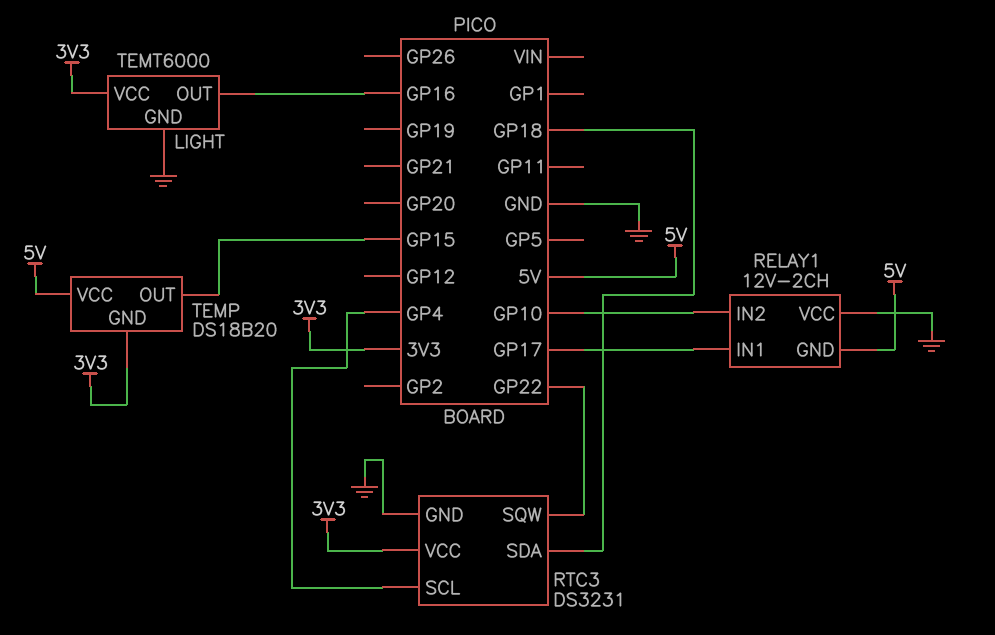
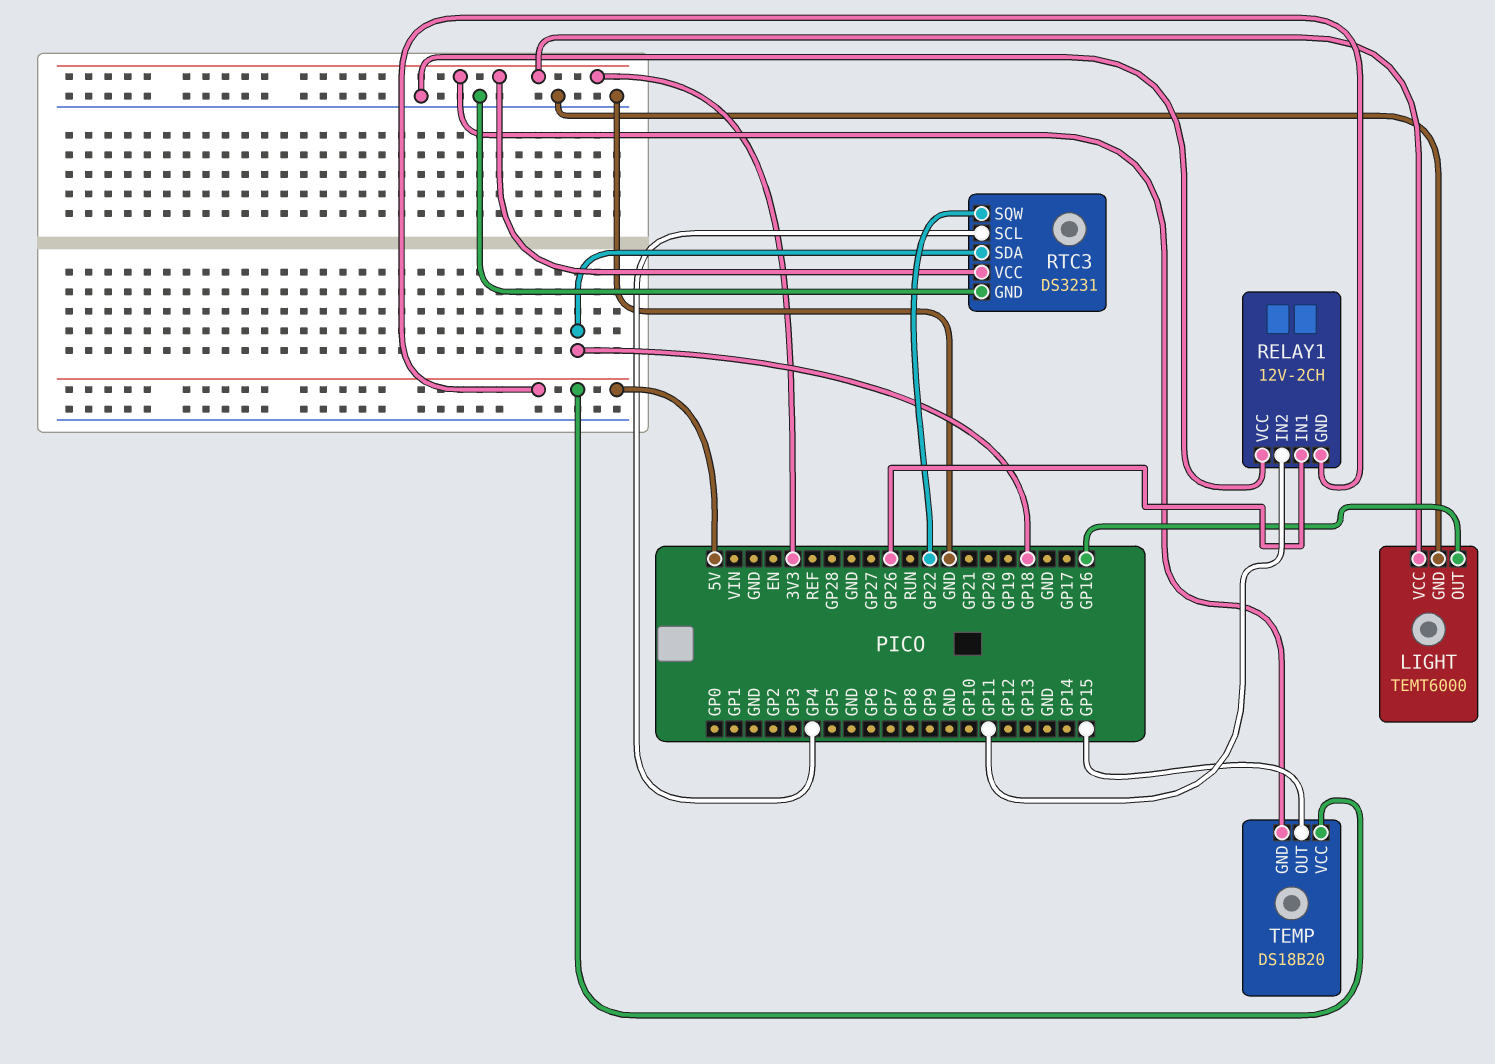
RELAY1 pin IN1: GP17 -> GP26
RELAY1 pin IN2: GP10 -> GP11

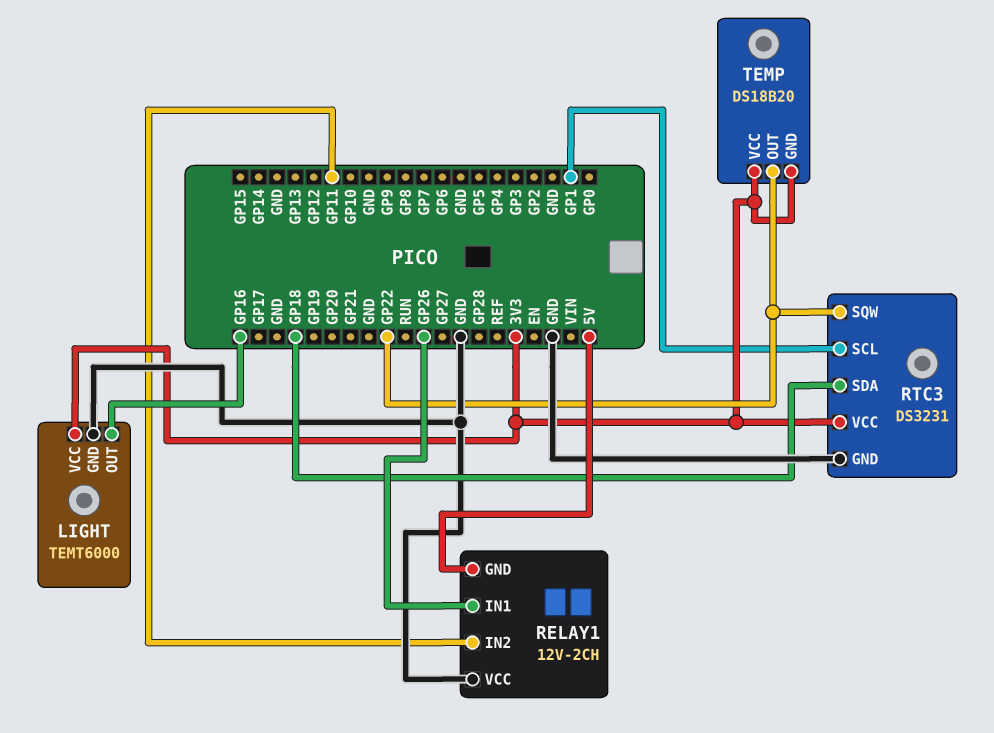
RTC3 pin SCL: GP4 -> GP1
TEMP pin OUT: GP15 -> GP22
TEMP pin VCC: 5V -> 3V3

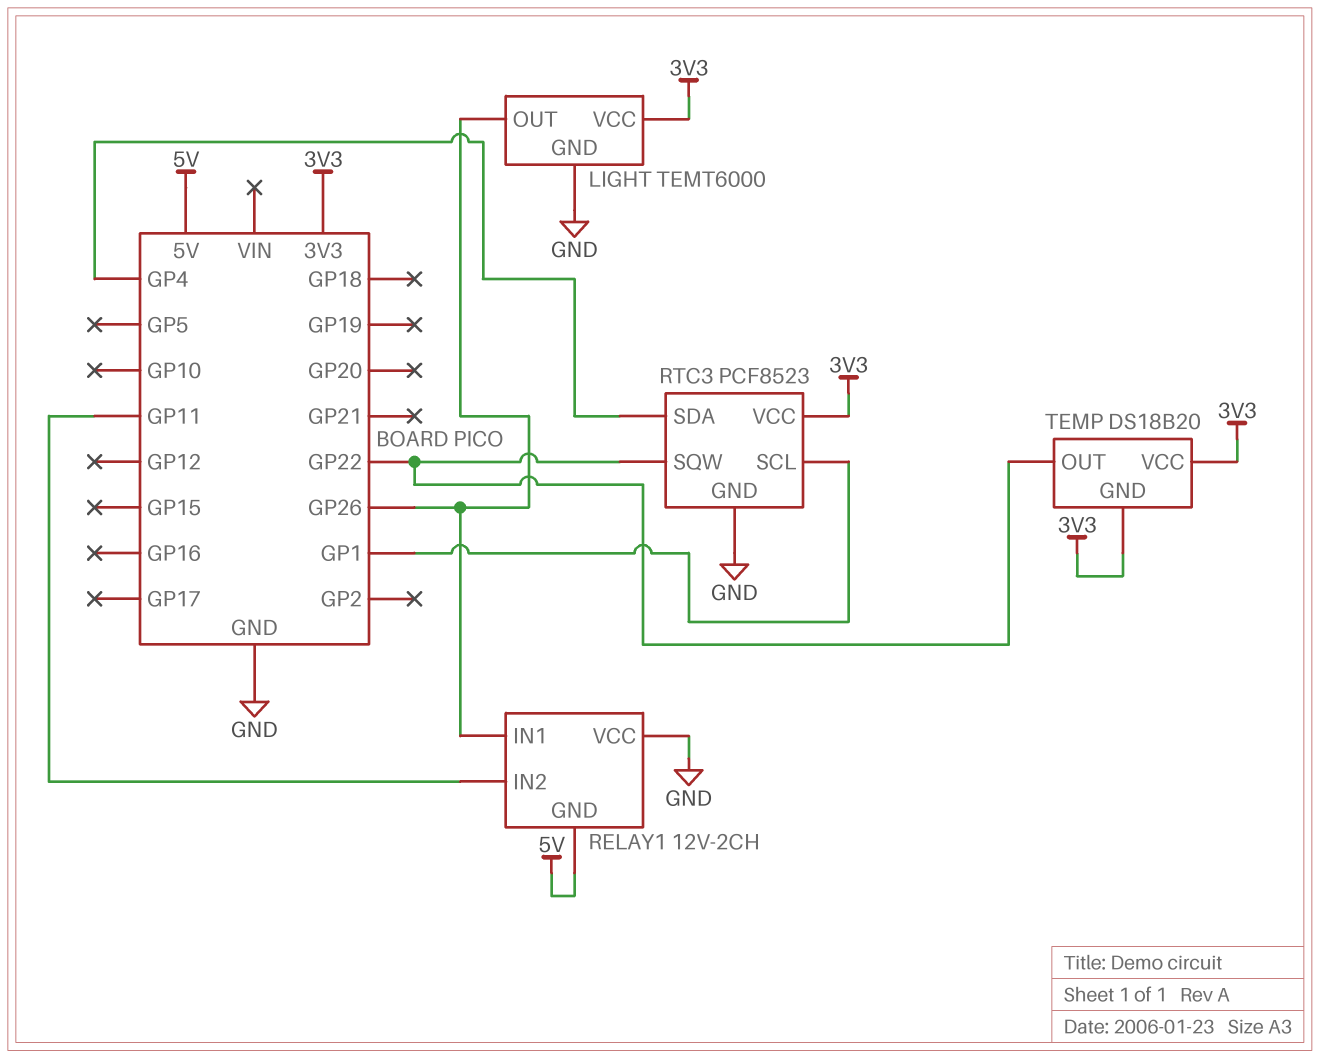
LIGHT pin OUT: GP16 -> GP26
RTC3: DS3231 -> PCF8523
RTC3 pin SDA: GP18 -> GP4

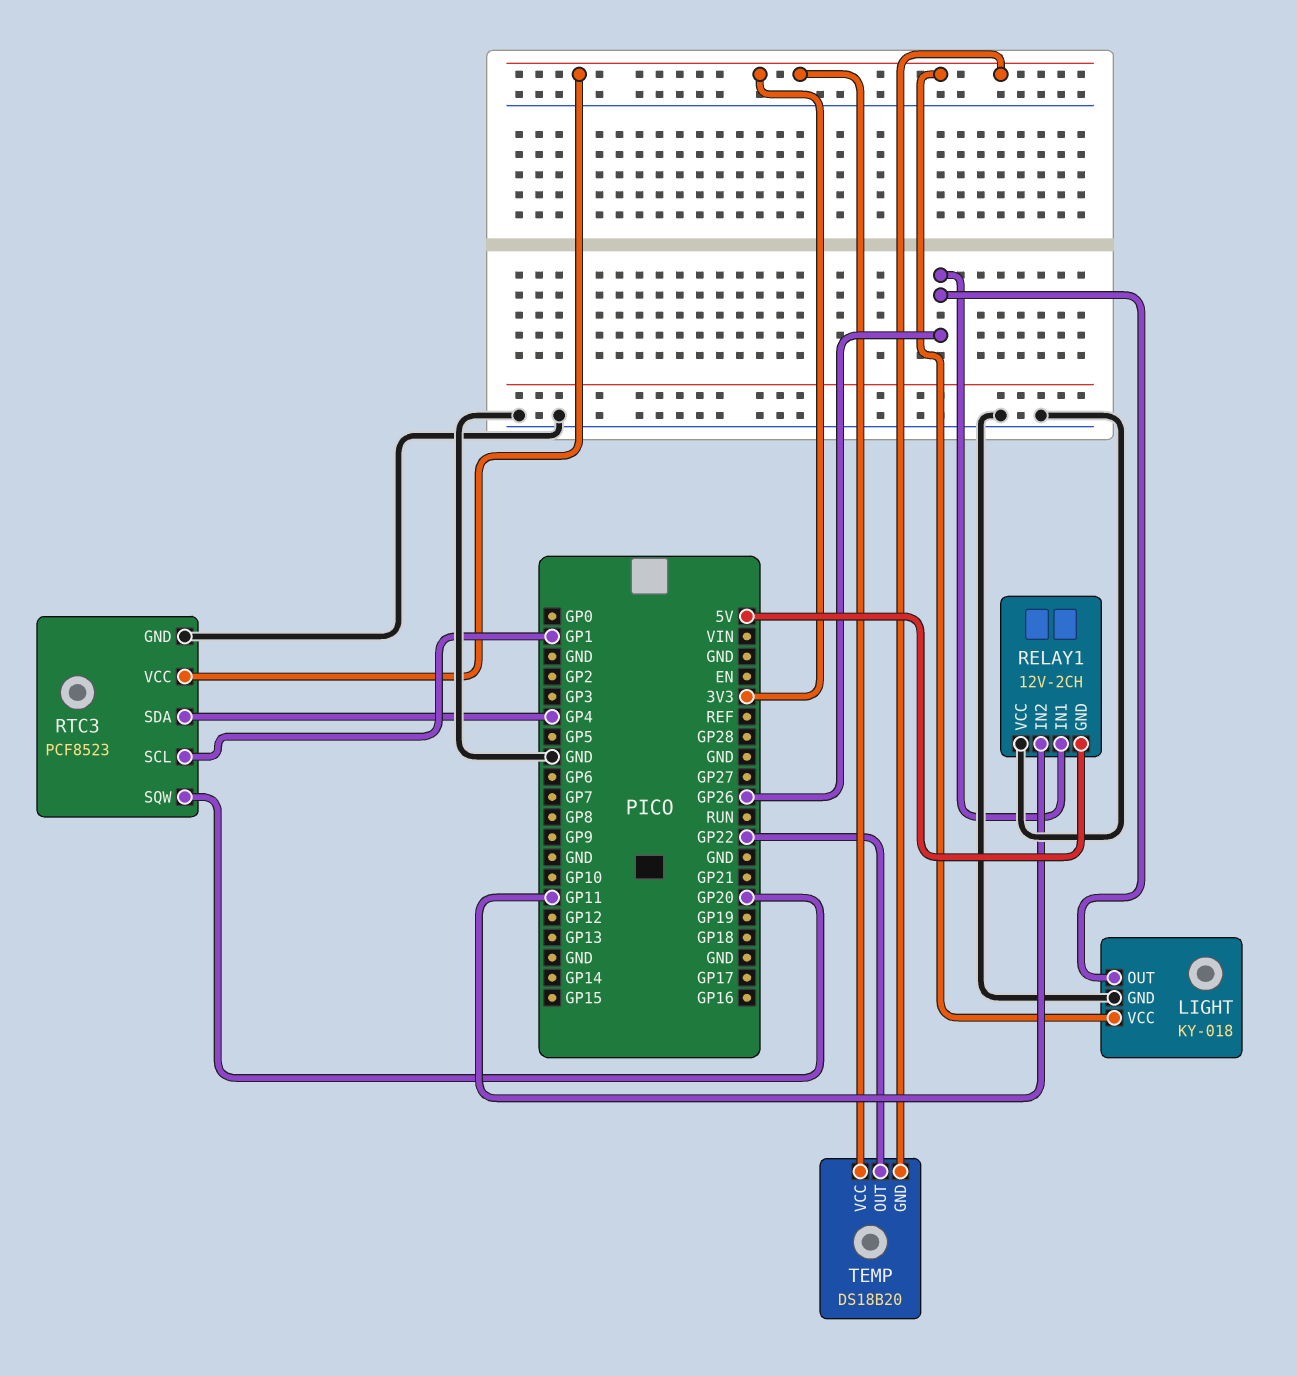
LIGHT: TEMT6000 -> KY-018
RTC3 pin SQW: GP22 -> GP20

